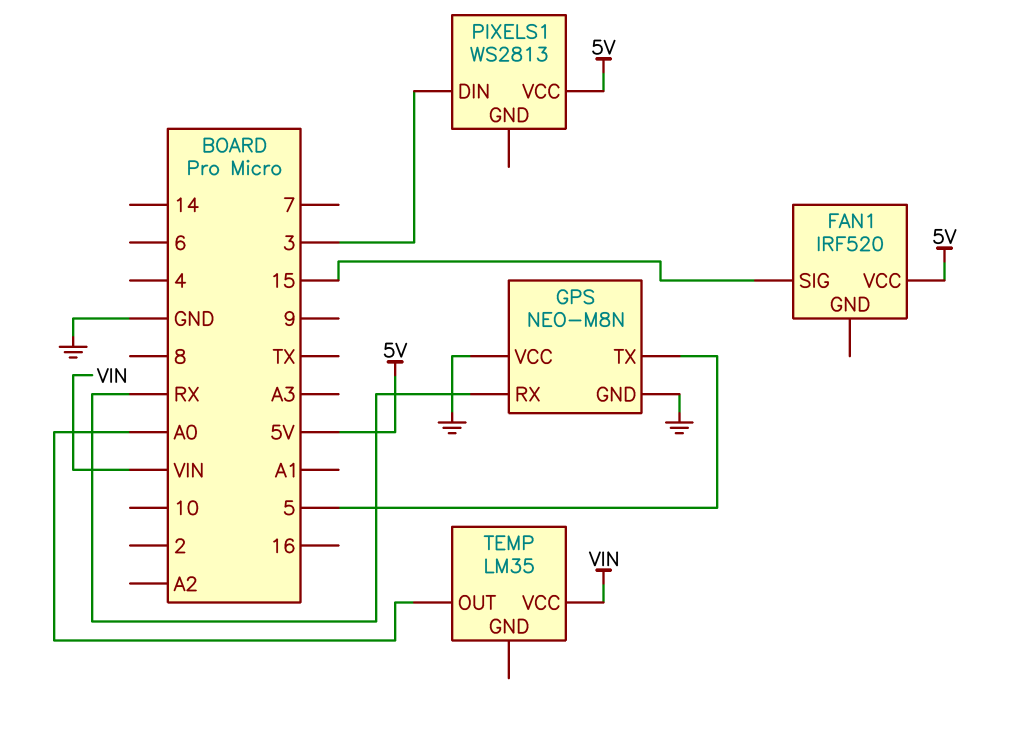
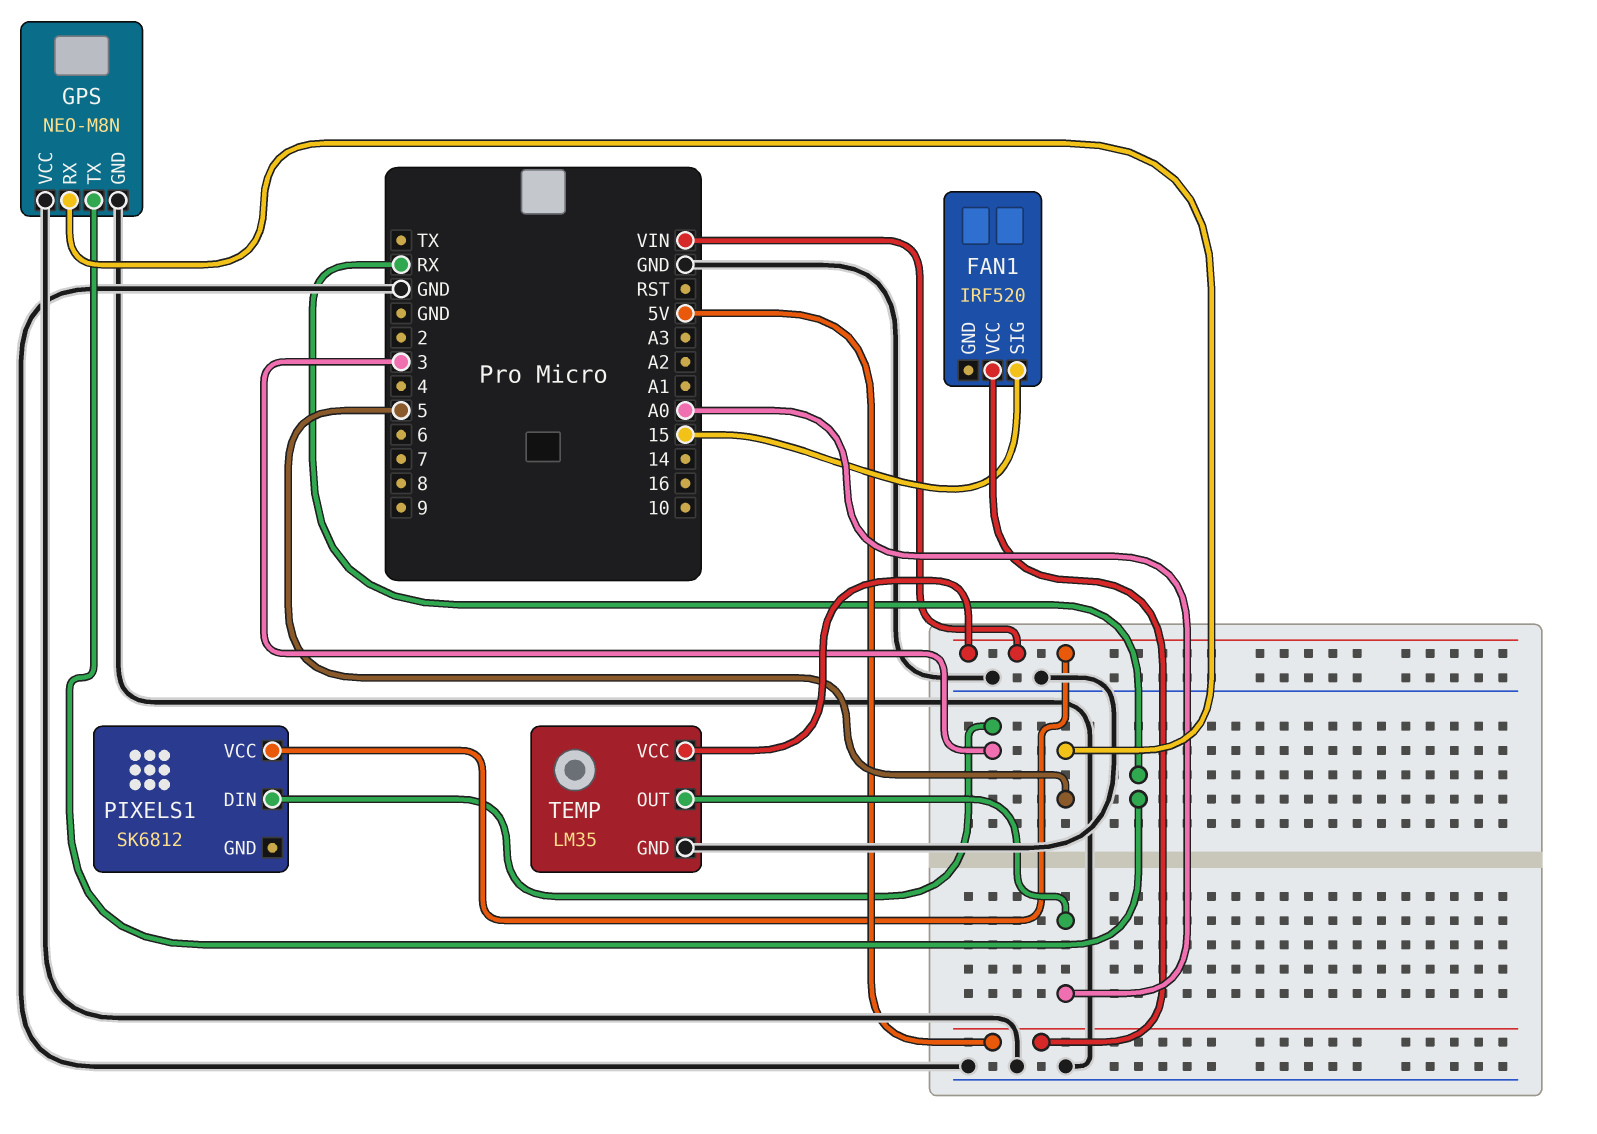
GPS pin RX: RX -> 5
GPS pin TX: 5 -> RX
PIXELS1: WS2813 -> SK6812
PIXELS1 pin VCC: 5V -> VIN
TEMP pin GND: none -> GND

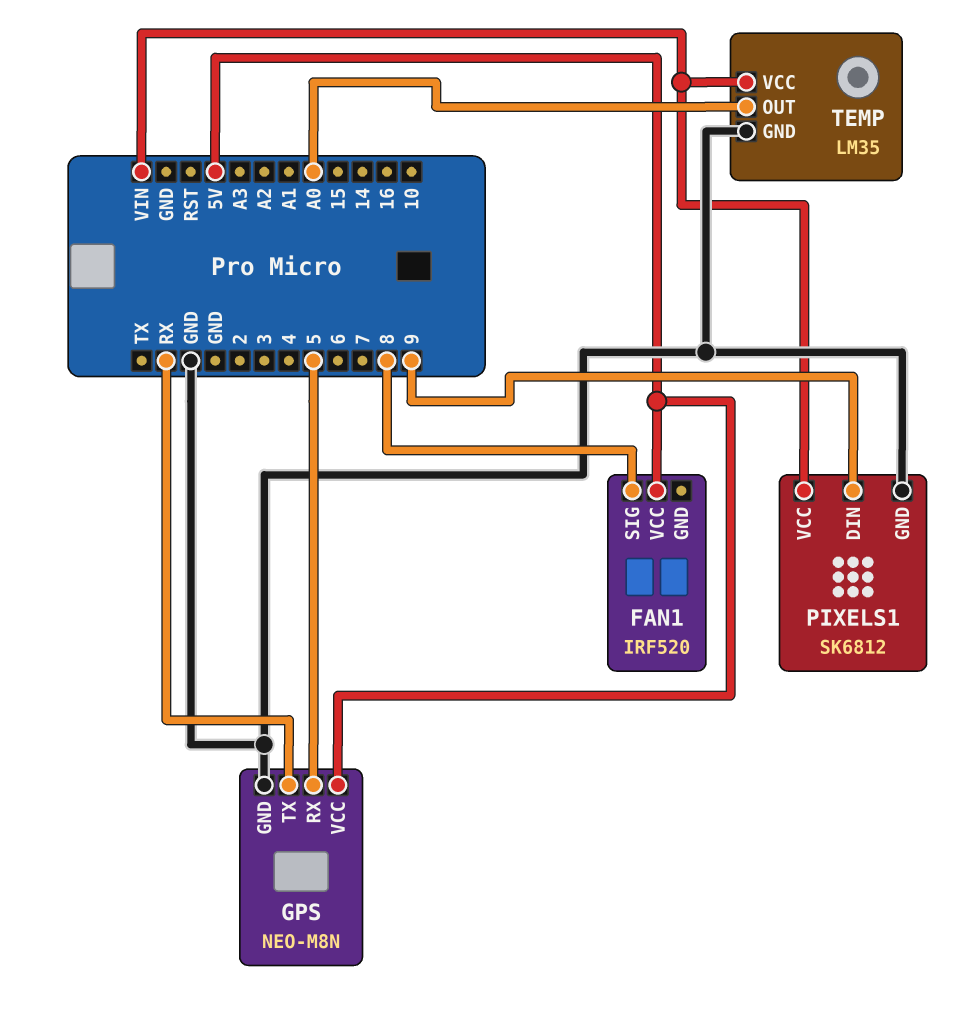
FAN1 pin SIG: 15 -> 8
GPS pin VCC: GND -> 5V
PIXELS1 pin DIN: 3 -> 9
PIXELS1 pin GND: none -> GND

